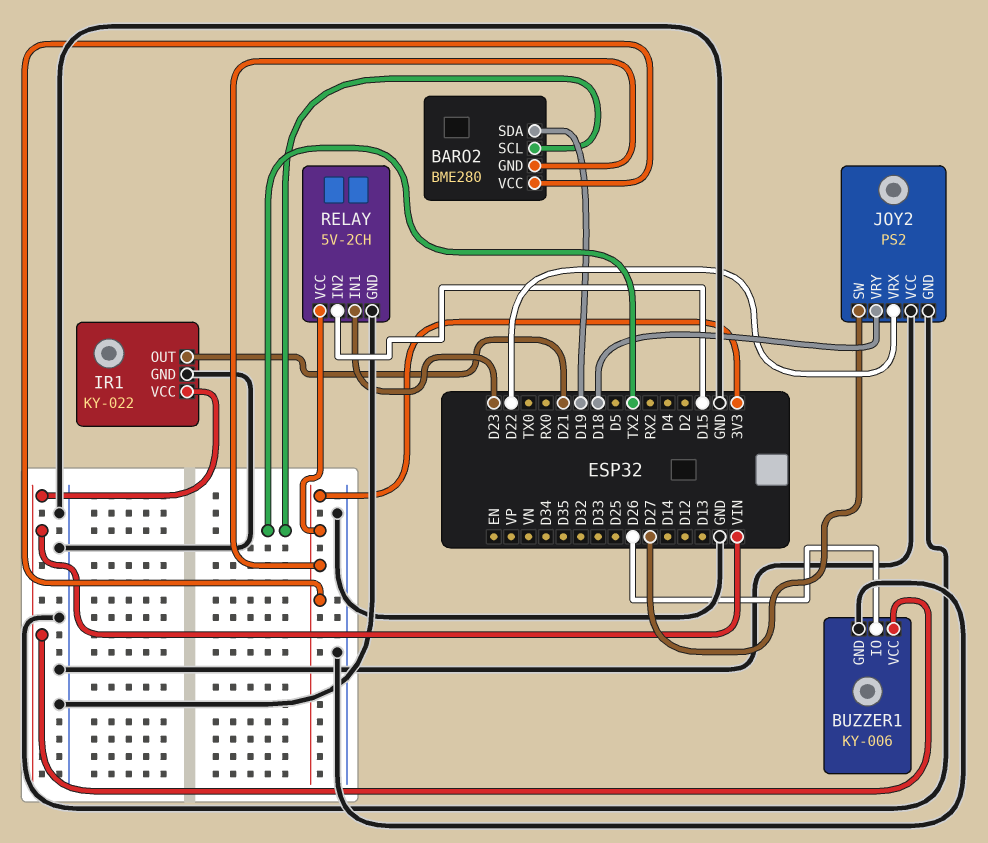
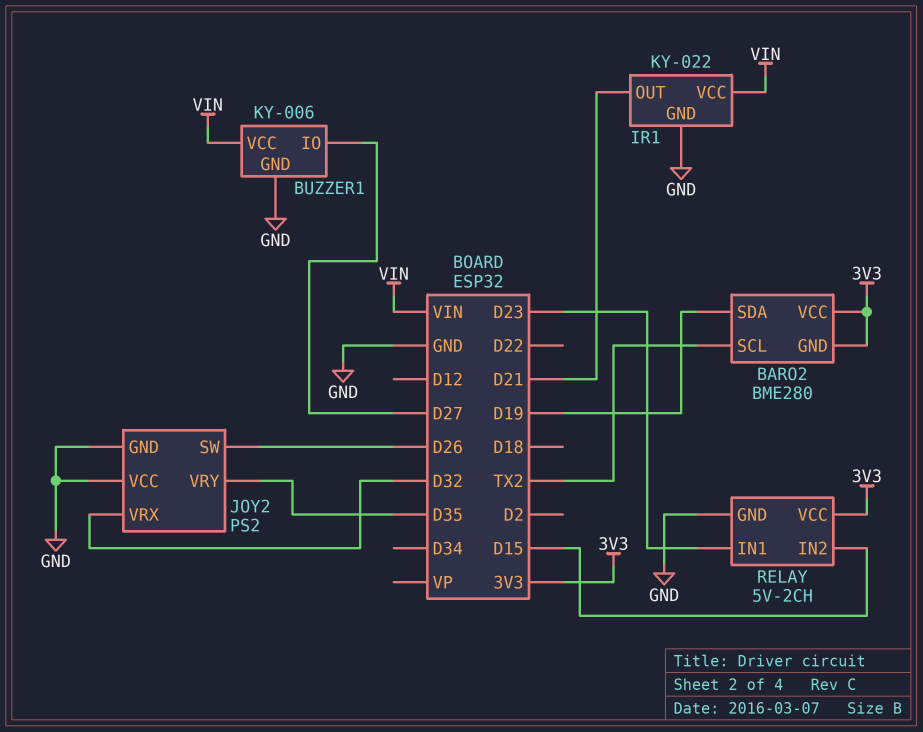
BUZZER1 pin IO: D26 -> D27
JOY2 pin SW: D27 -> D26
JOY2 pin VRX: D22 -> D32
JOY2 pin VRY: D18 -> D35

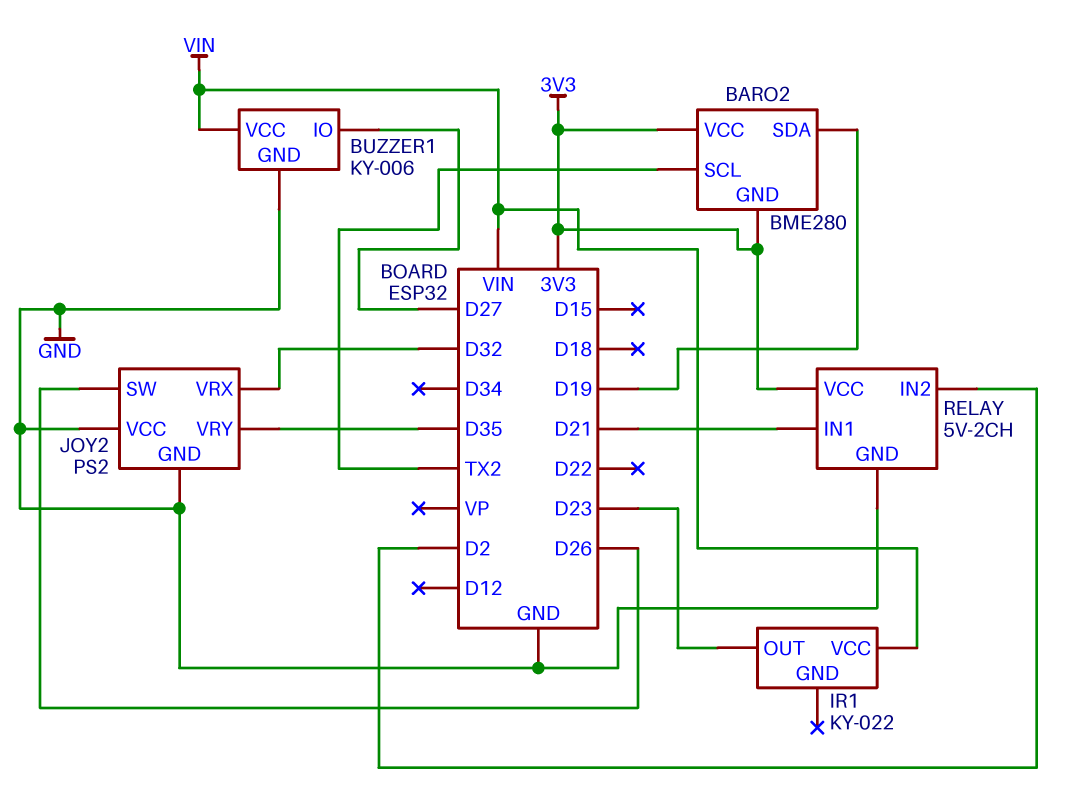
IR1 pin GND: GND -> none
IR1 pin OUT: D21 -> D23
RELAY pin IN1: D23 -> D21
RELAY pin IN2: D15 -> D2

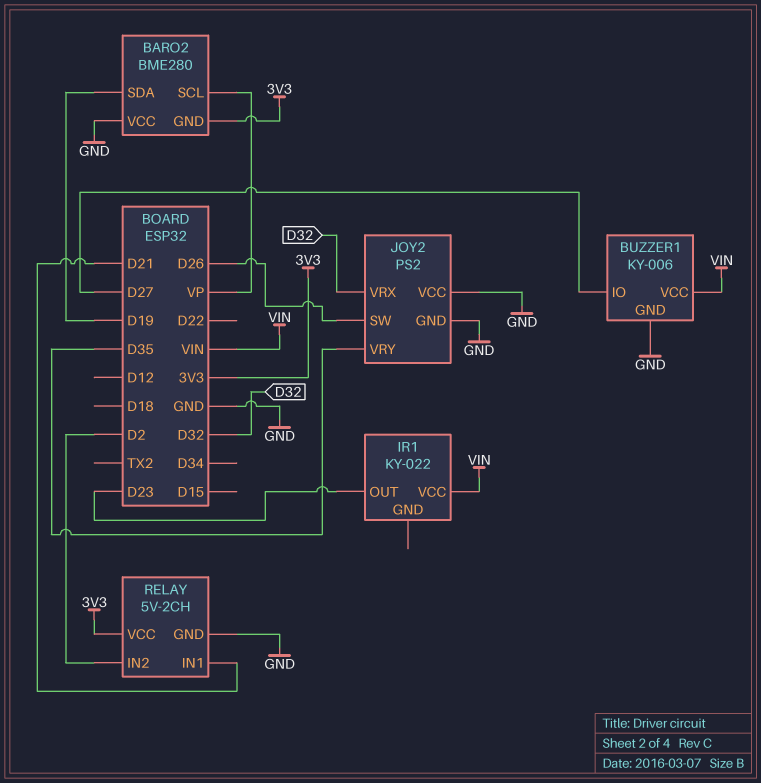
BARO2 pin SCL: TX2 -> VP
BARO2 pin VCC: 3V3 -> GND

